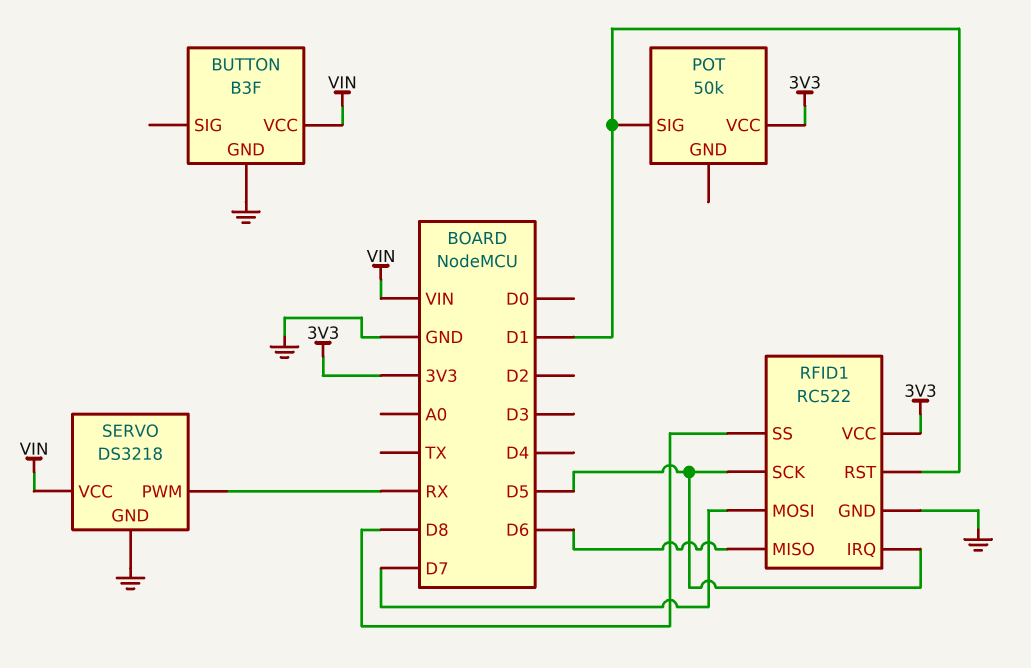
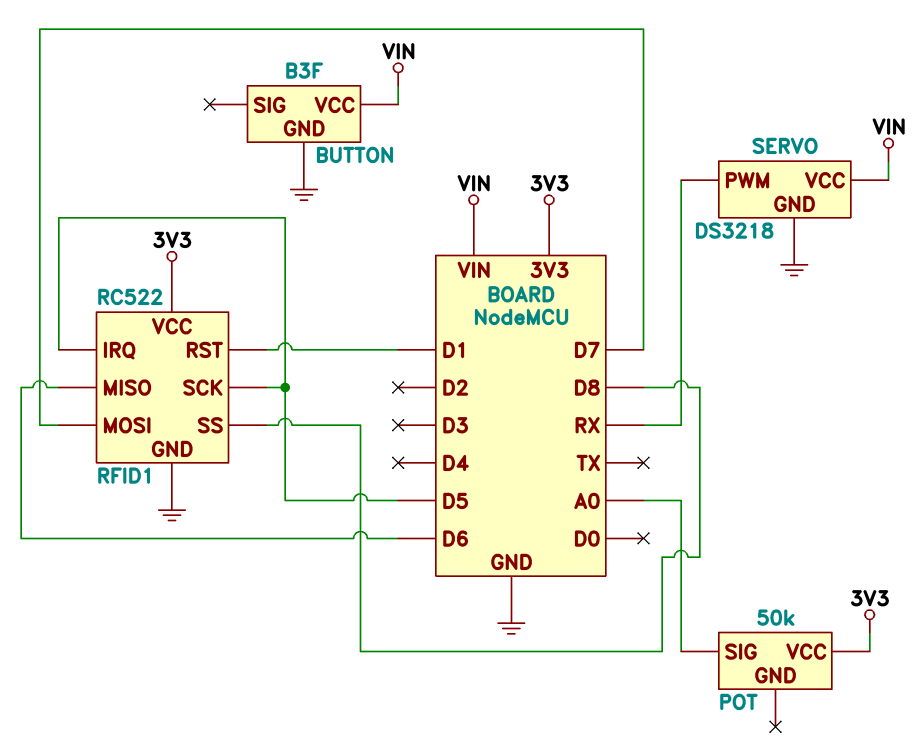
POT pin SIG: D1 -> A0

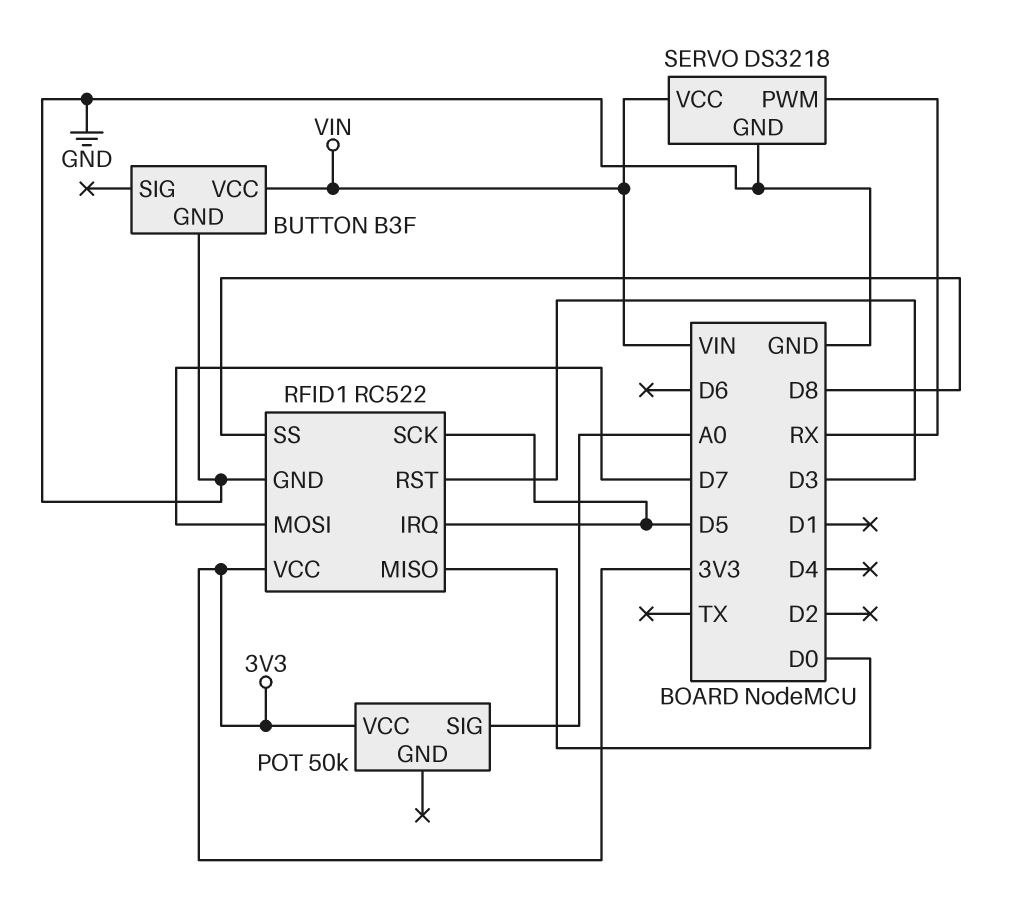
RFID1 pin MISO: D6 -> D0
RFID1 pin RST: D1 -> D3

